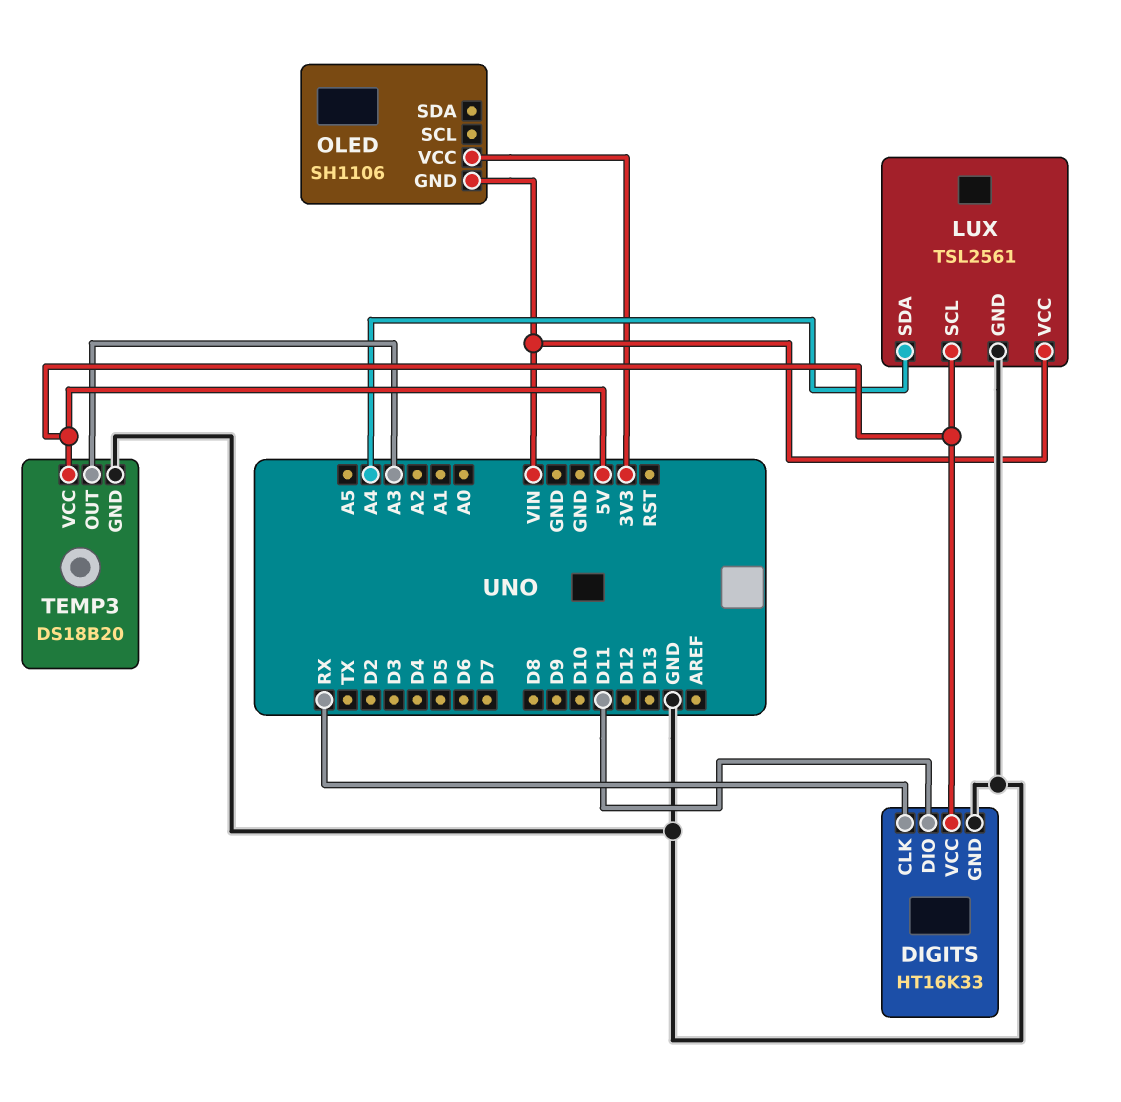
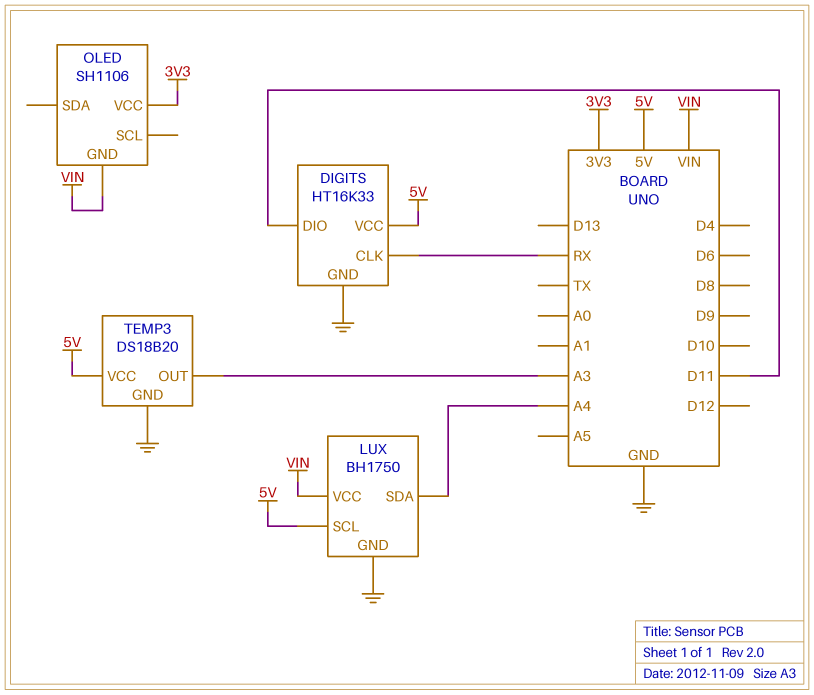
LUX: TSL2561 -> BH1750

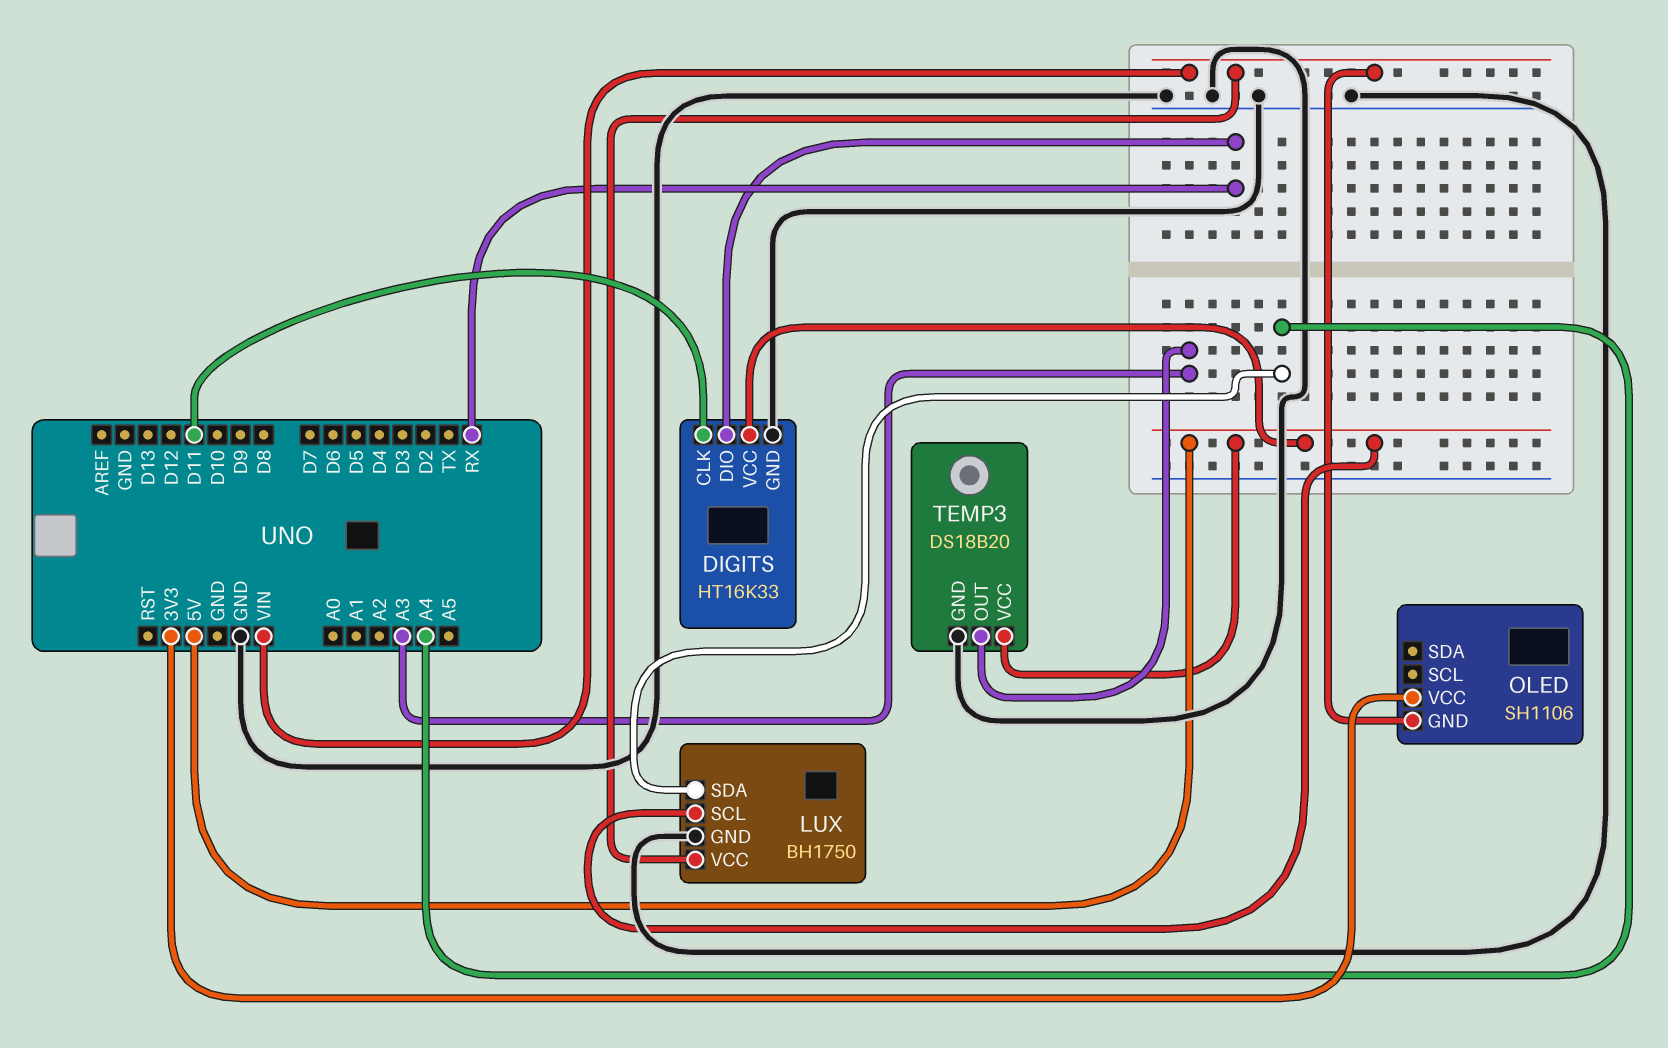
DIGITS pin CLK: RX -> D11
DIGITS pin DIO: D11 -> RX

